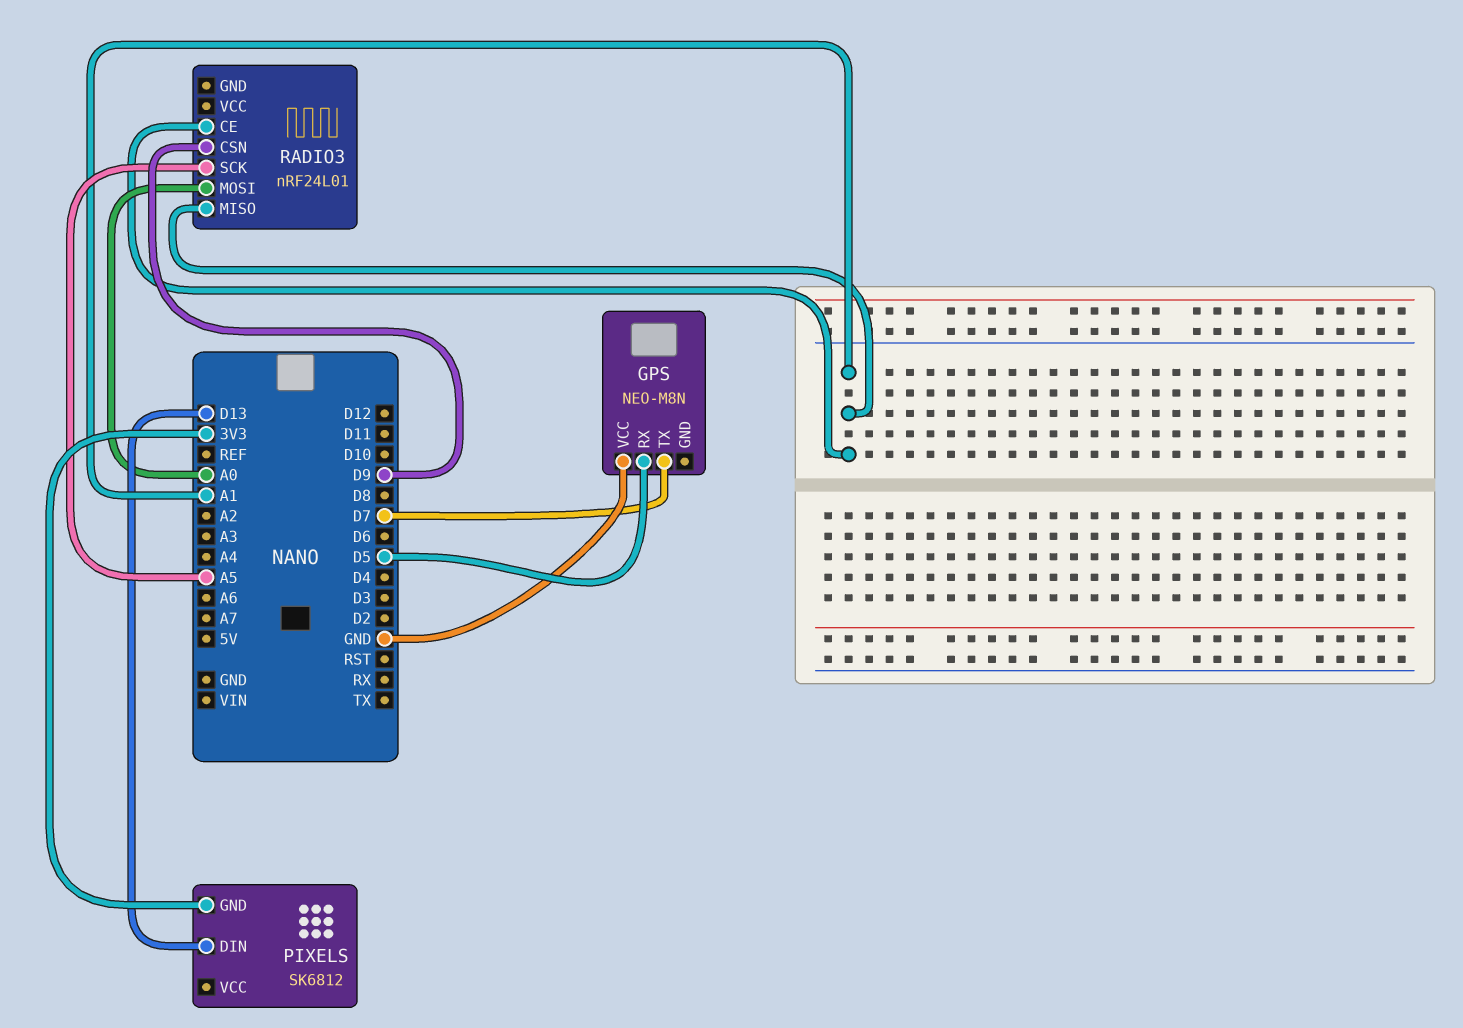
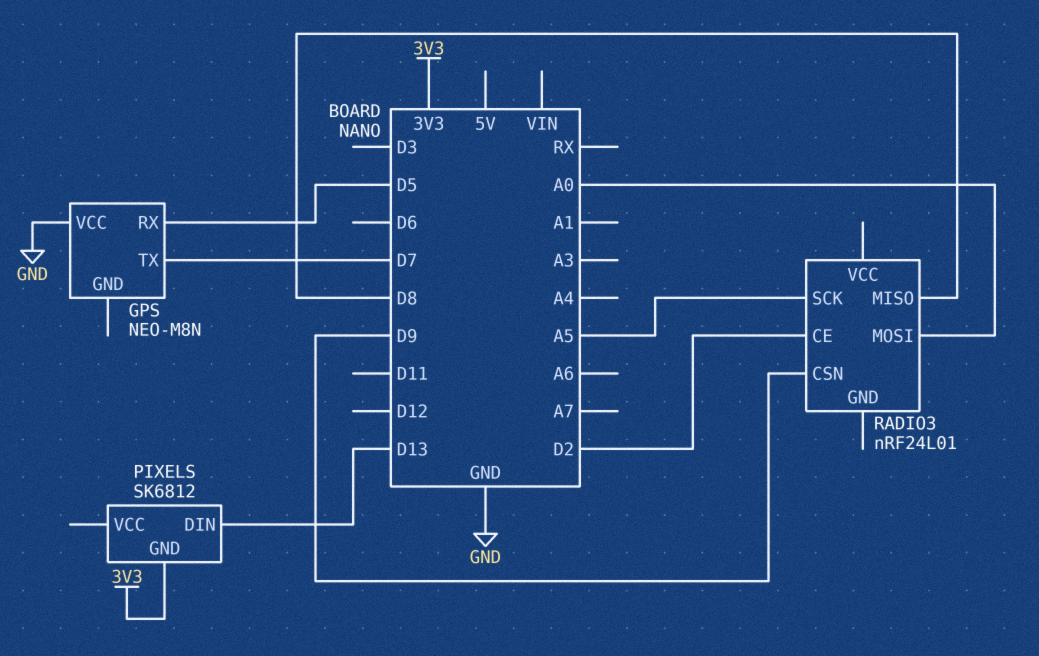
RADIO3 pin CE: A1 -> D2
RADIO3 pin MISO: A1 -> D8

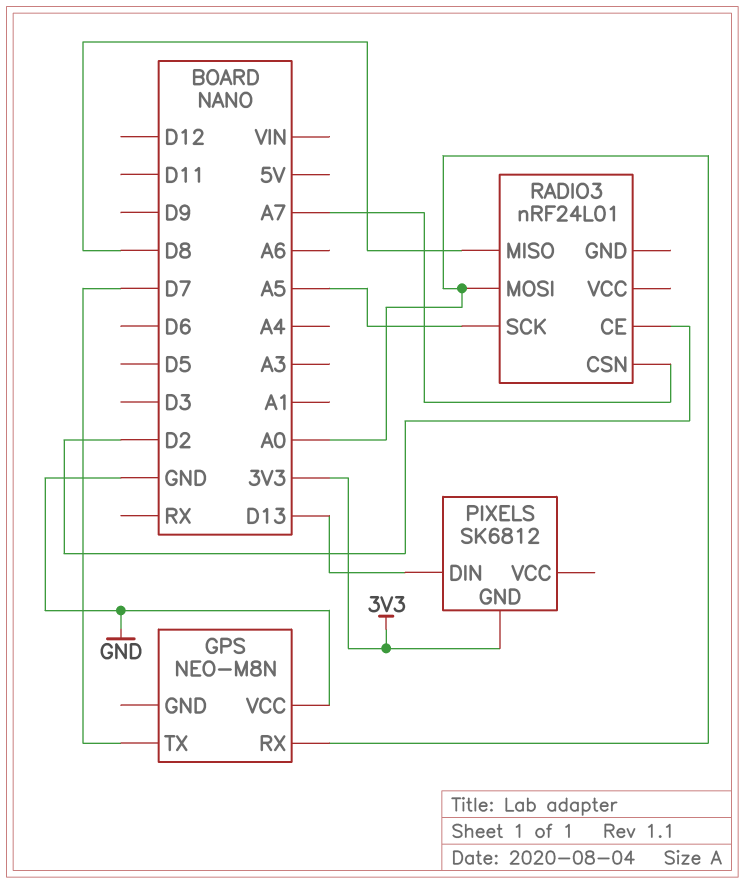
GPS pin RX: D5 -> A0
RADIO3 pin CSN: D9 -> A7

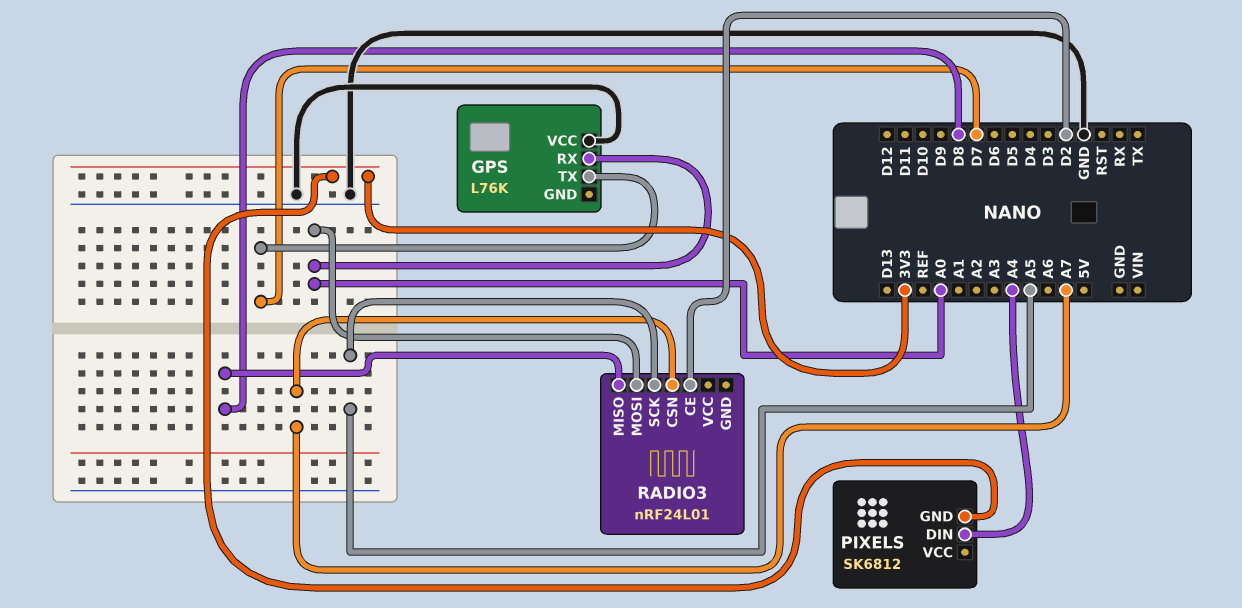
GPS: NEO-M8N -> L76K
PIXELS pin DIN: D13 -> A4

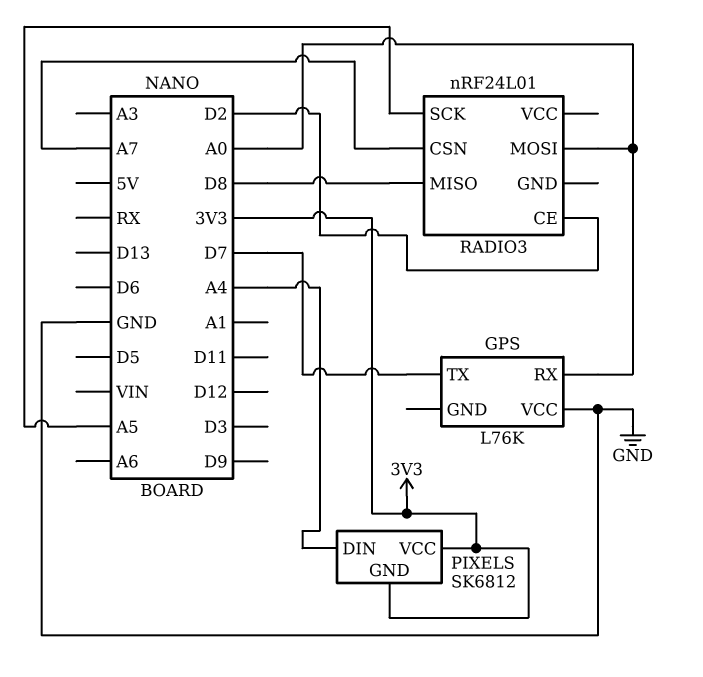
PIXELS pin VCC: none -> 3V3

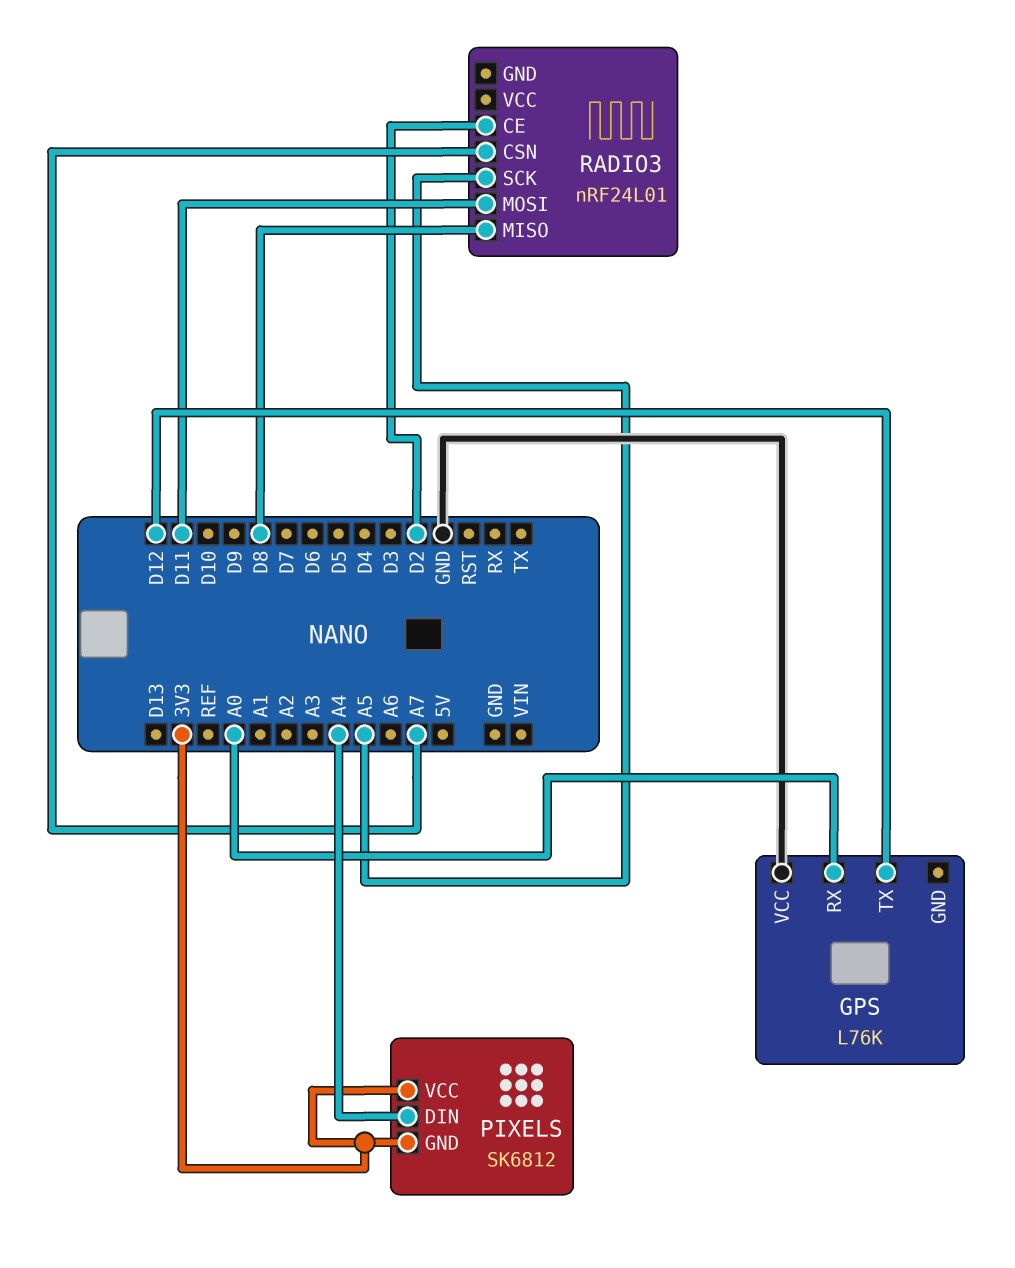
GPS pin TX: D7 -> D12
RADIO3 pin MOSI: A0 -> D11

